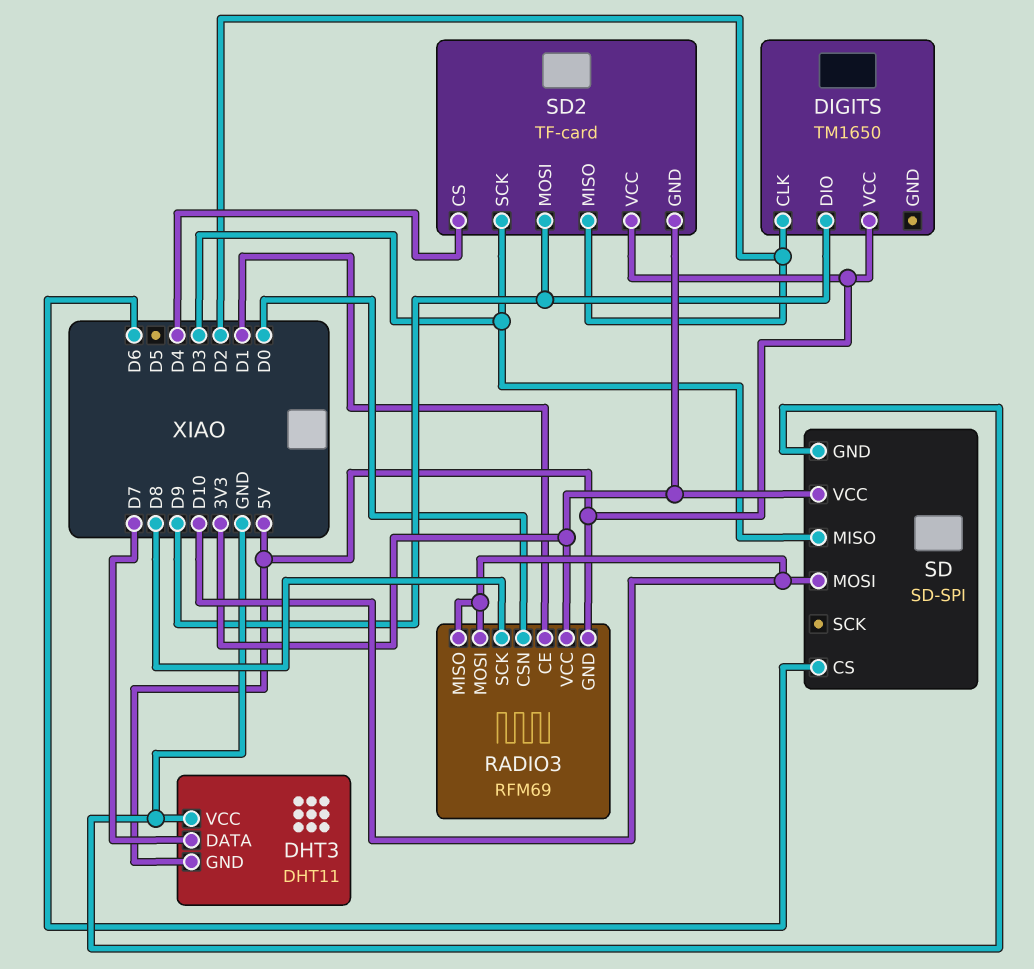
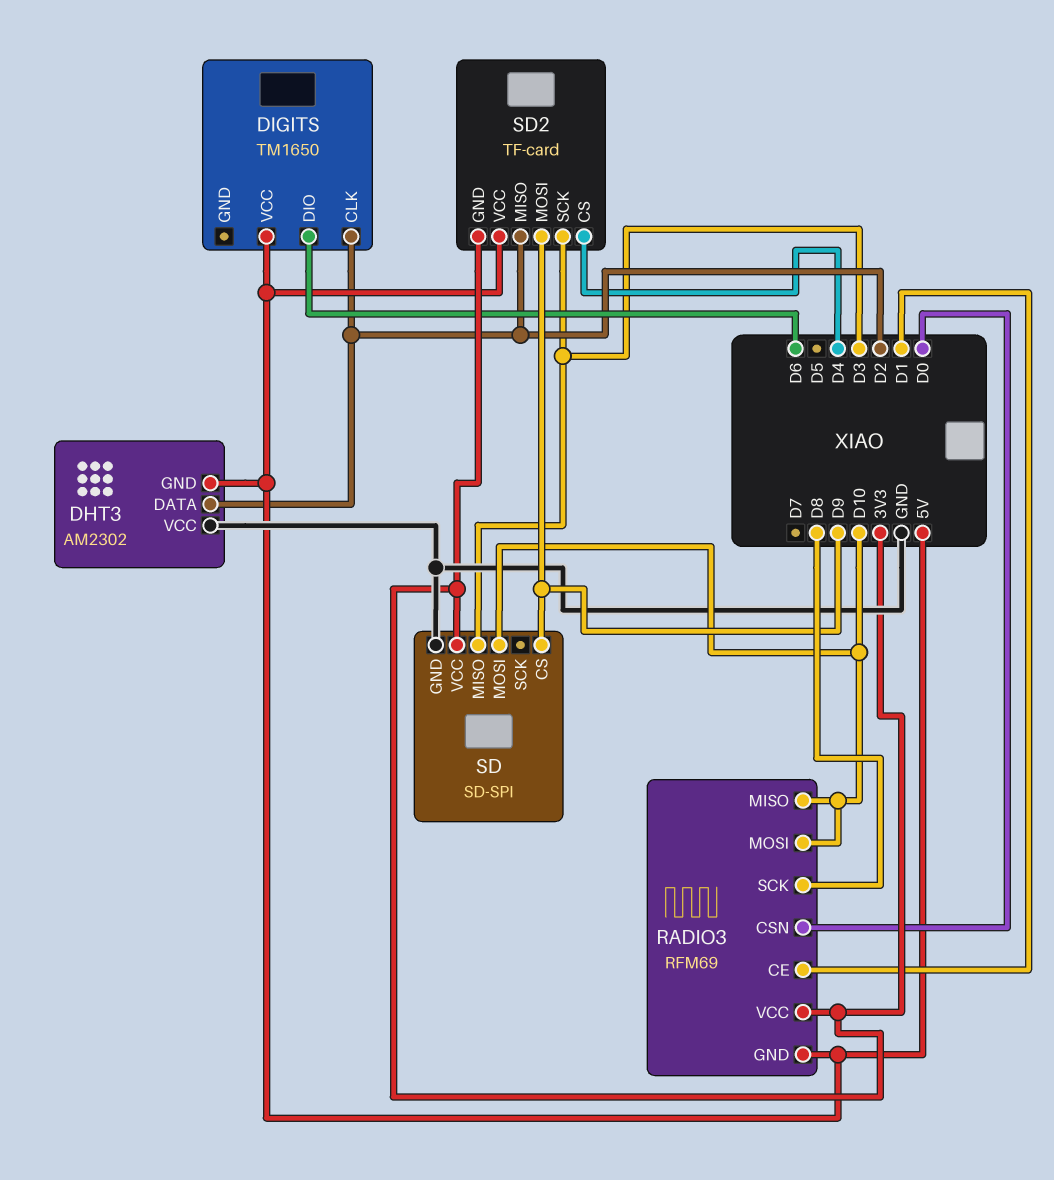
DHT3: DHT11 -> AM2302
DHT3 pin DATA: D7 -> D2
DIGITS pin DIO: D9 -> D6
SD pin CS: D6 -> D9

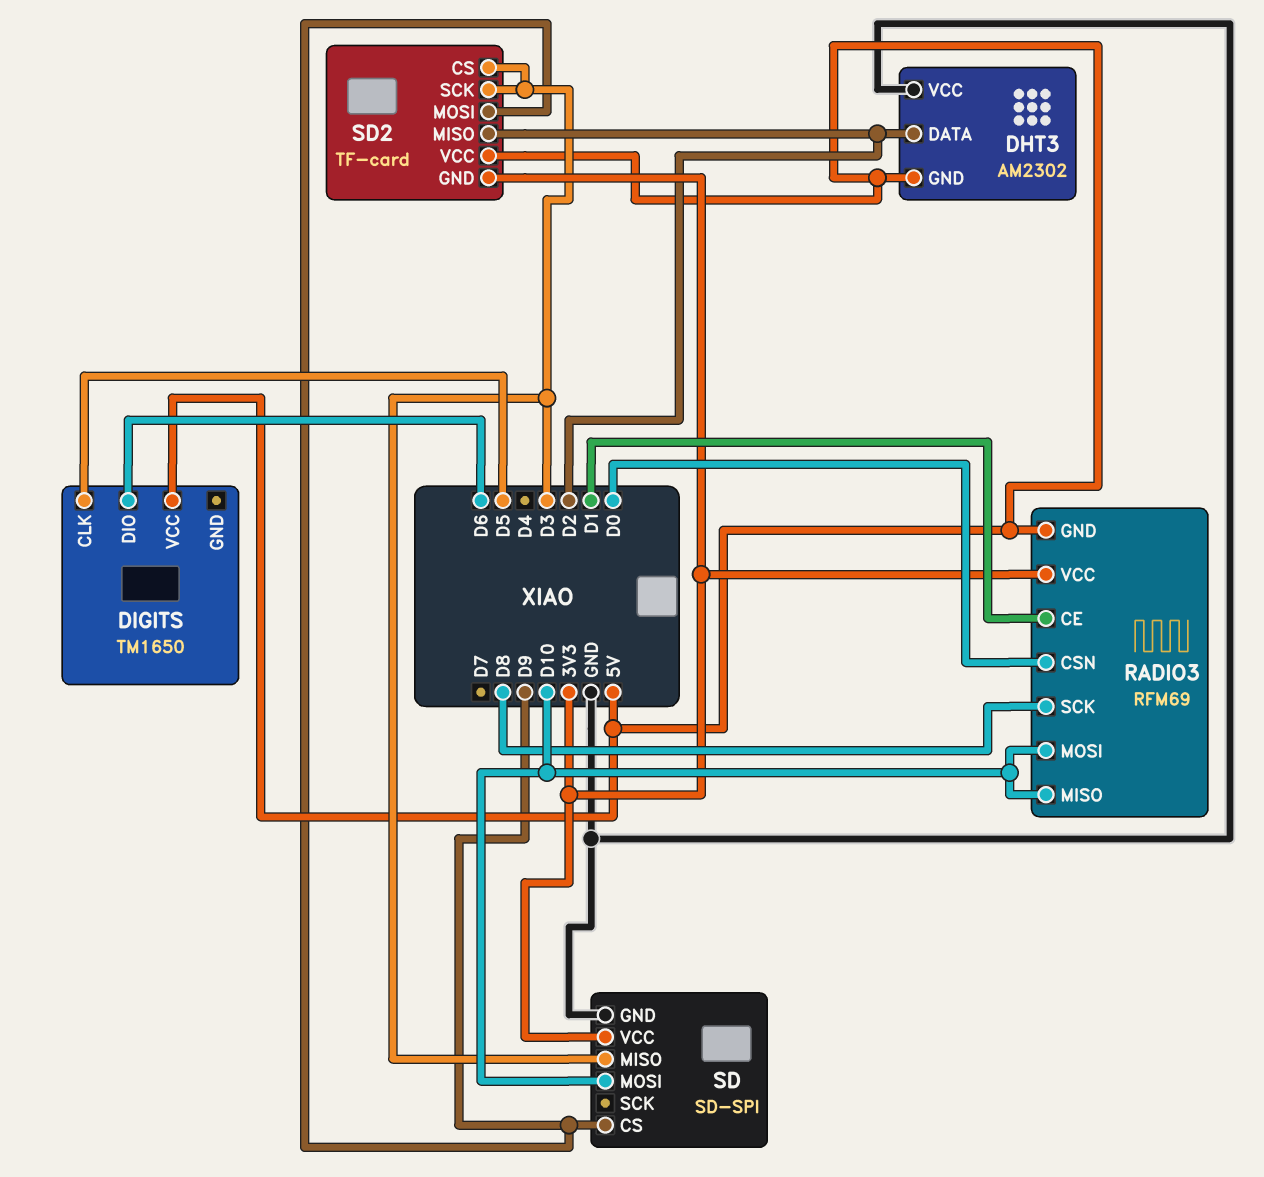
DIGITS pin CLK: D2 -> D5
SD2 pin CS: D4 -> D3

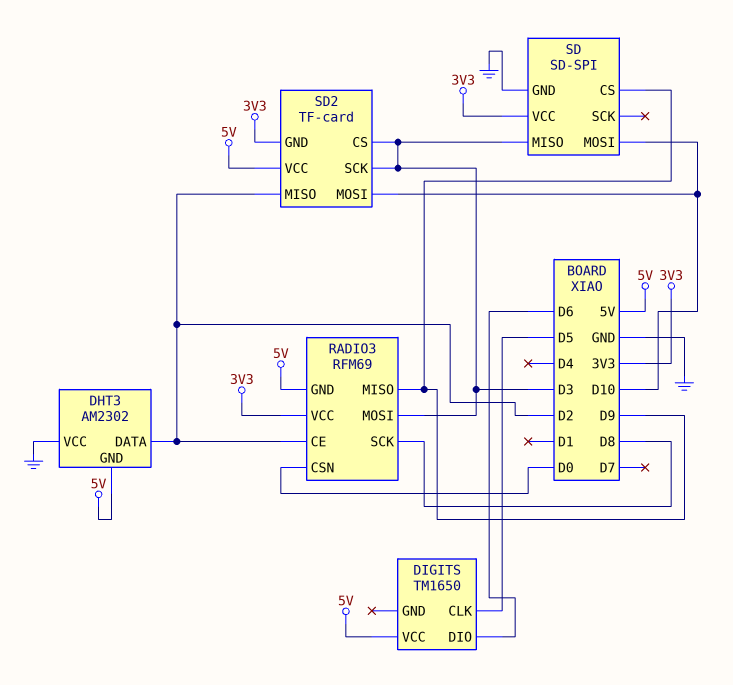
RADIO3 pin CE: D1 -> D2
RADIO3 pin MISO: D10 -> D9
RADIO3 pin MOSI: D10 -> D3
SD2 pin MOSI: D9 -> D10

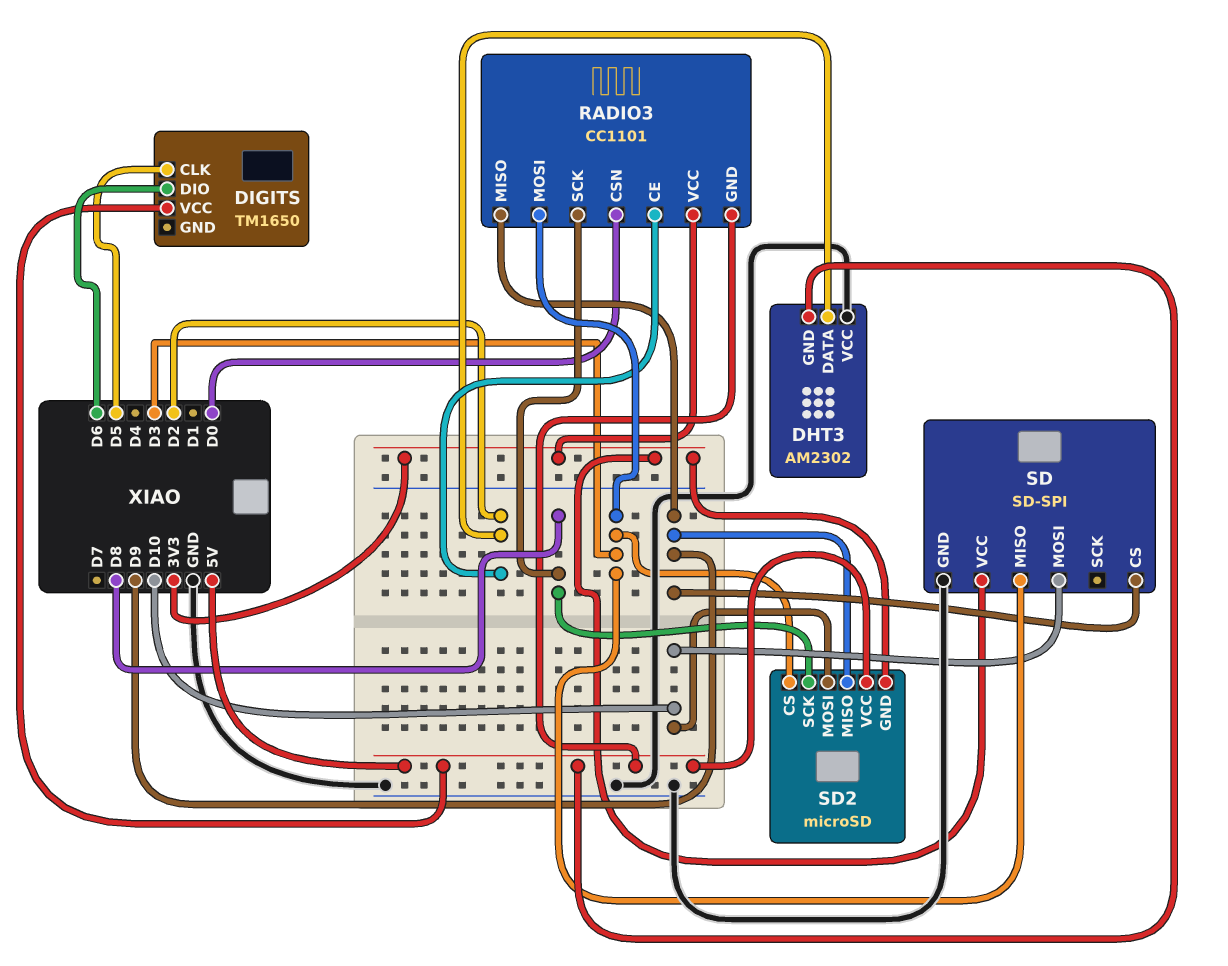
RADIO3: RFM69 -> CC1101
SD2: TF-card -> microSD
SD2 pin MISO: D2 -> D9
SD2 pin SCK: D3 -> D8

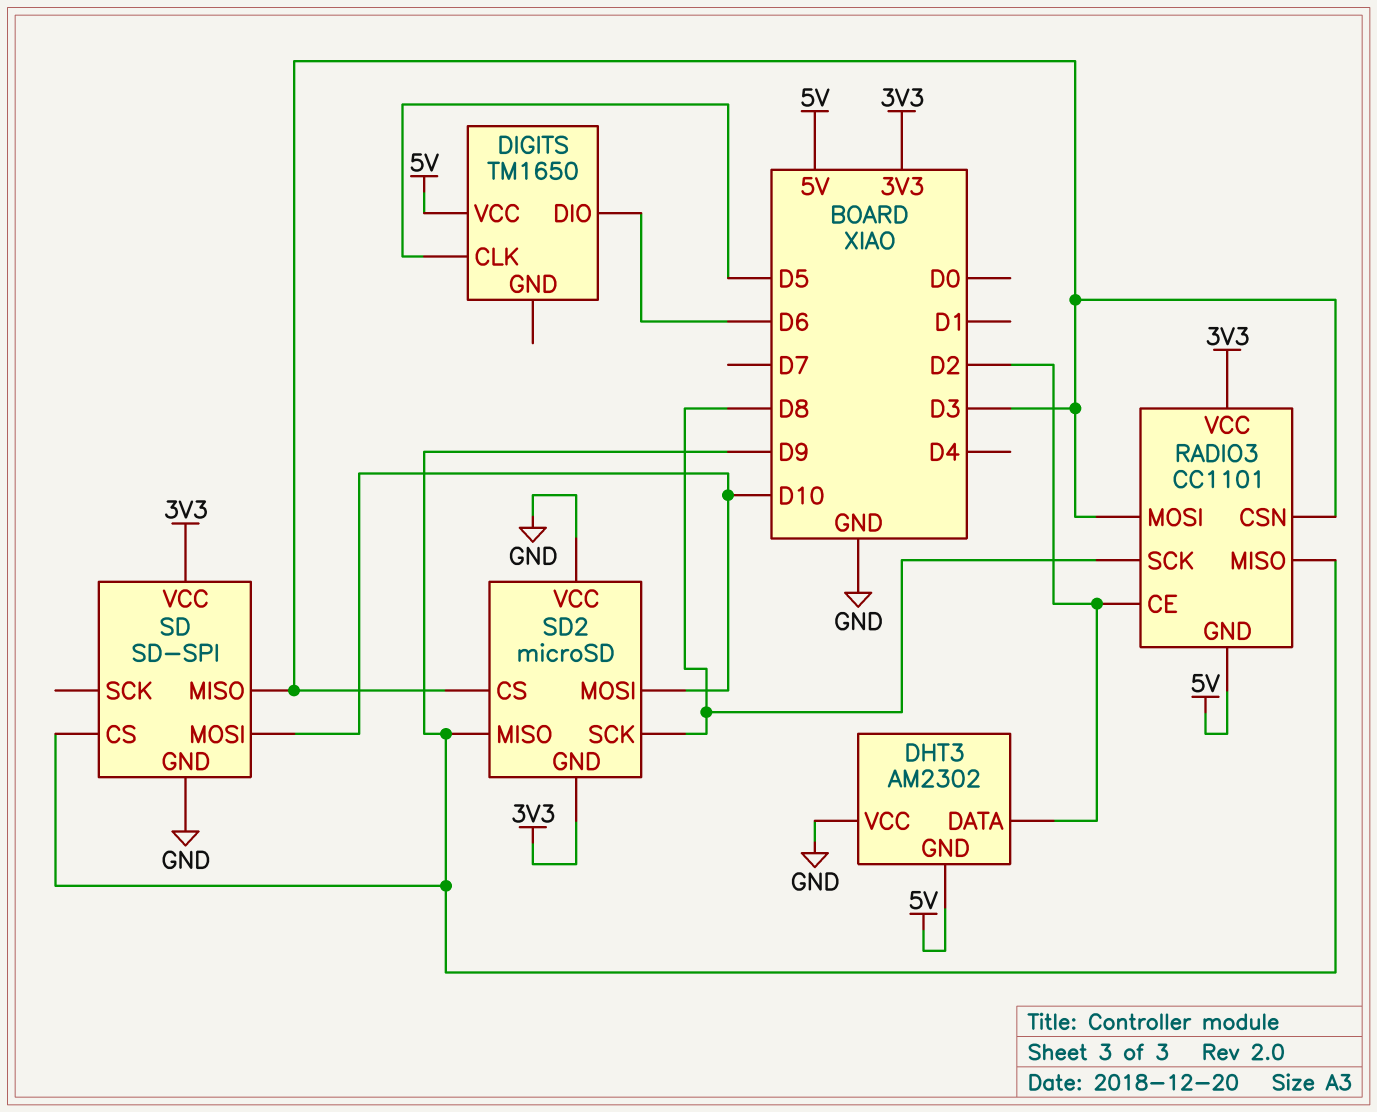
RADIO3 pin CSN: D0 -> D3
SD2 pin VCC: 5V -> GND

